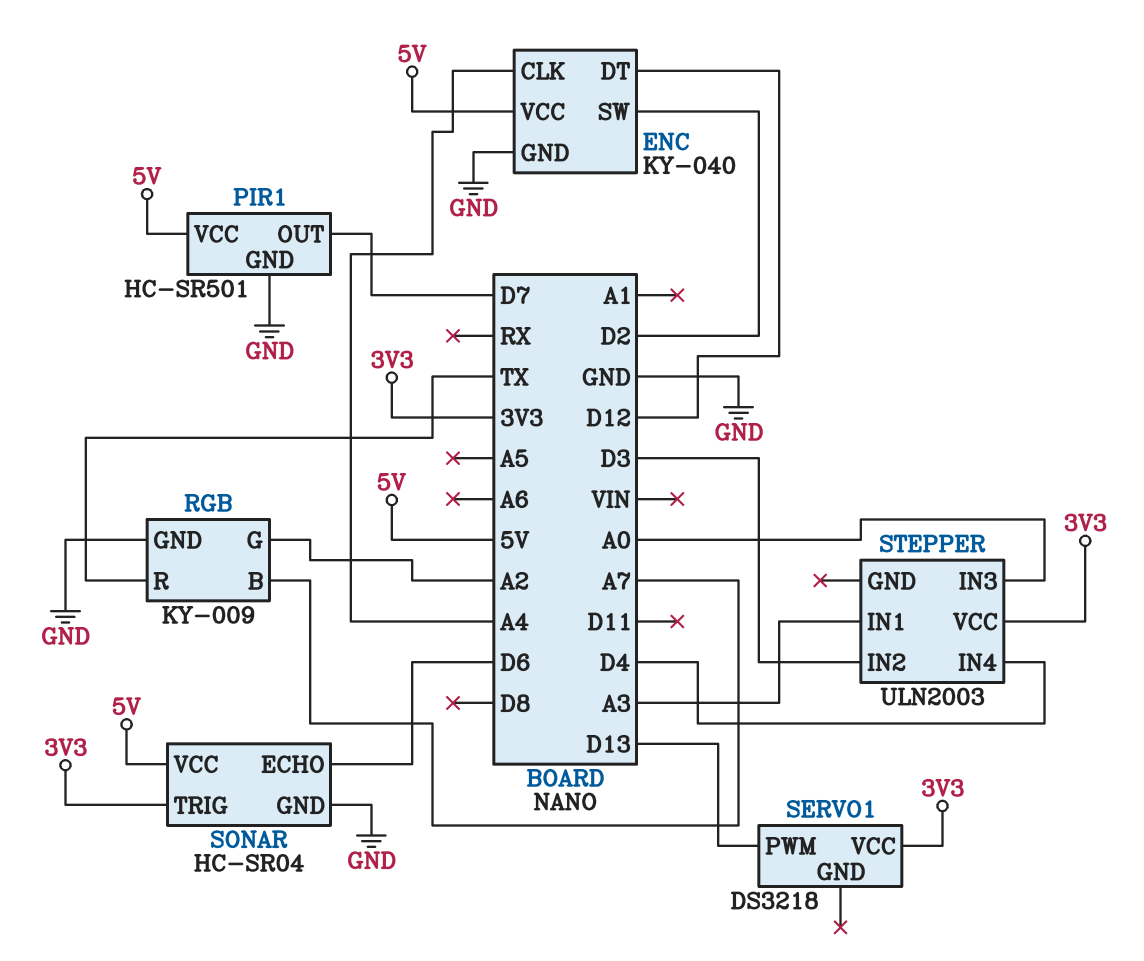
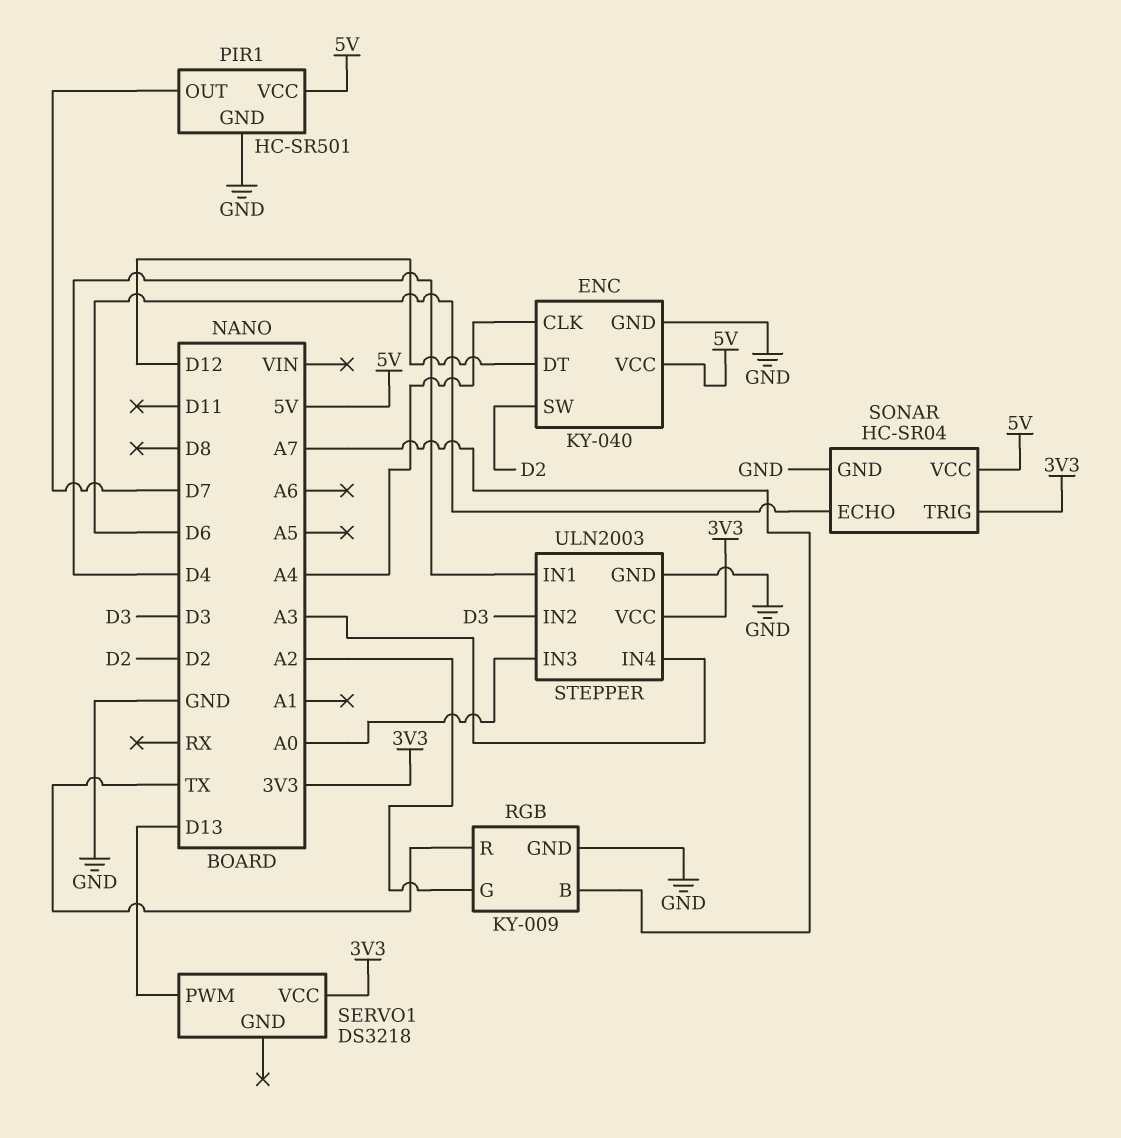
STEPPER pin GND: none -> GND
STEPPER pin IN1: A3 -> D4
STEPPER pin IN4: D4 -> A3

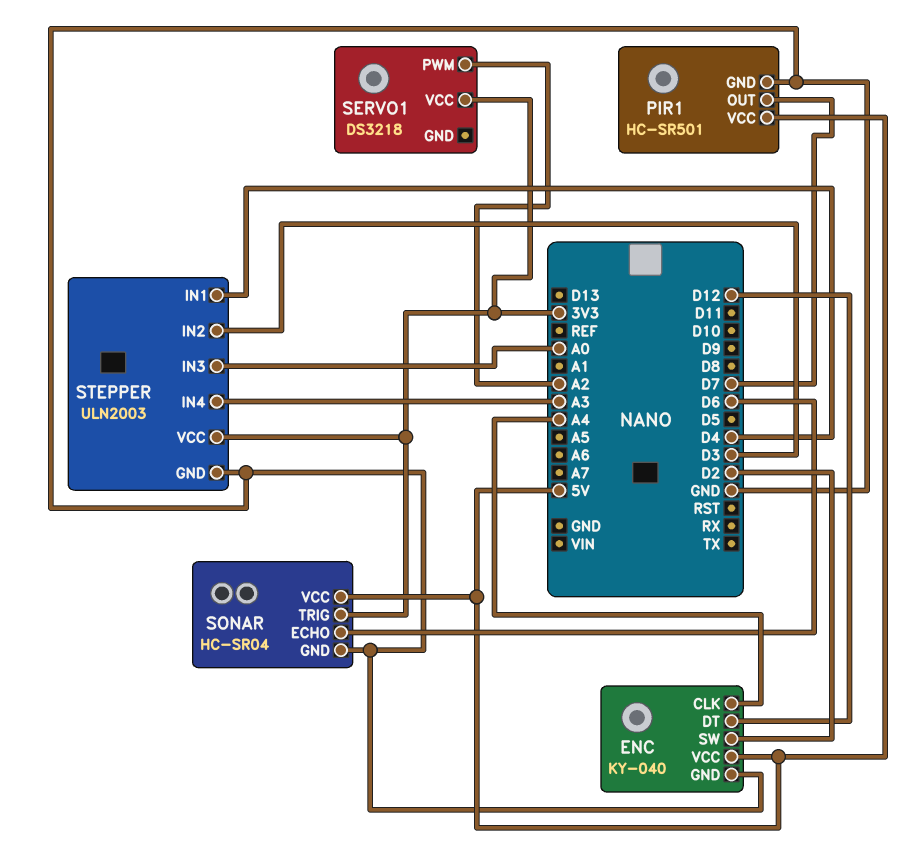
RGB: KY-009 -> none
RGB pin B: A7 -> none
RGB pin G: A2 -> none
RGB pin GND: GND -> none
RGB pin R: TX -> none
SERVO1 pin PWM: D13 -> A2

